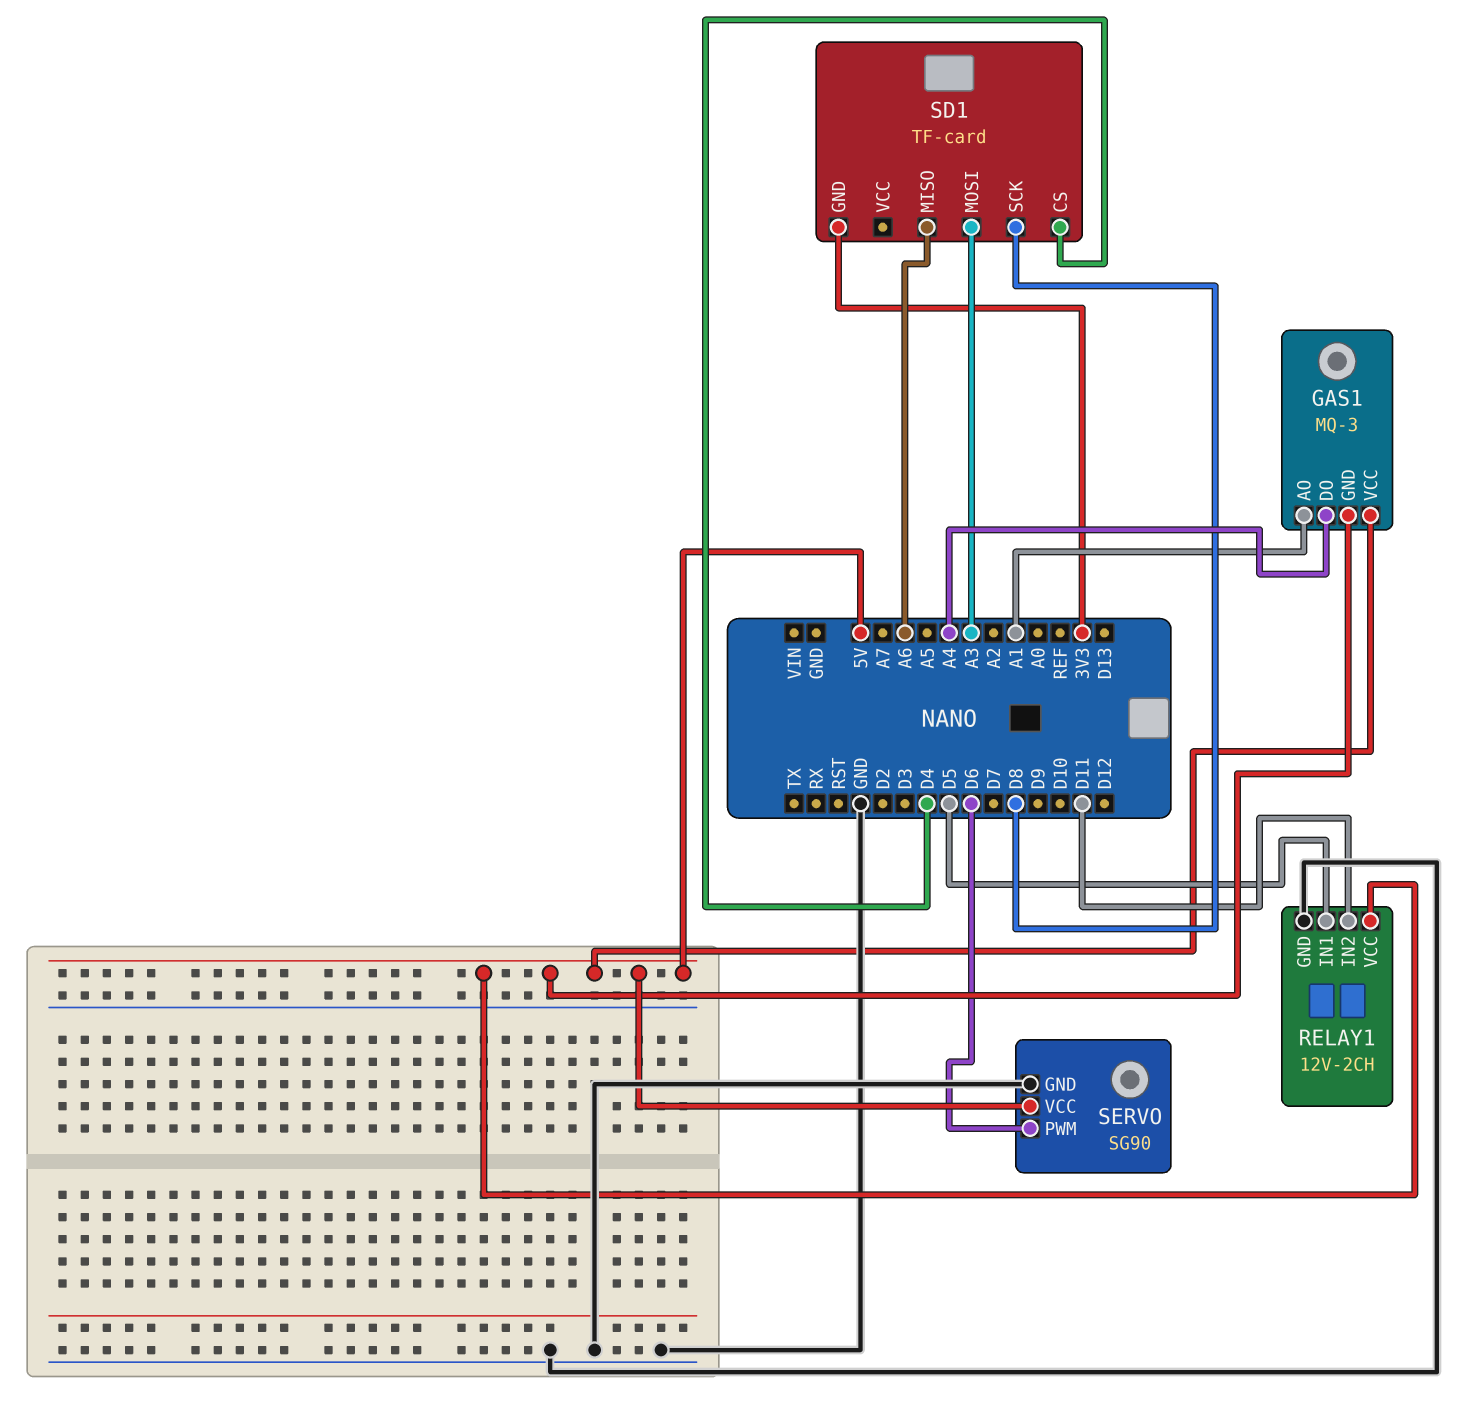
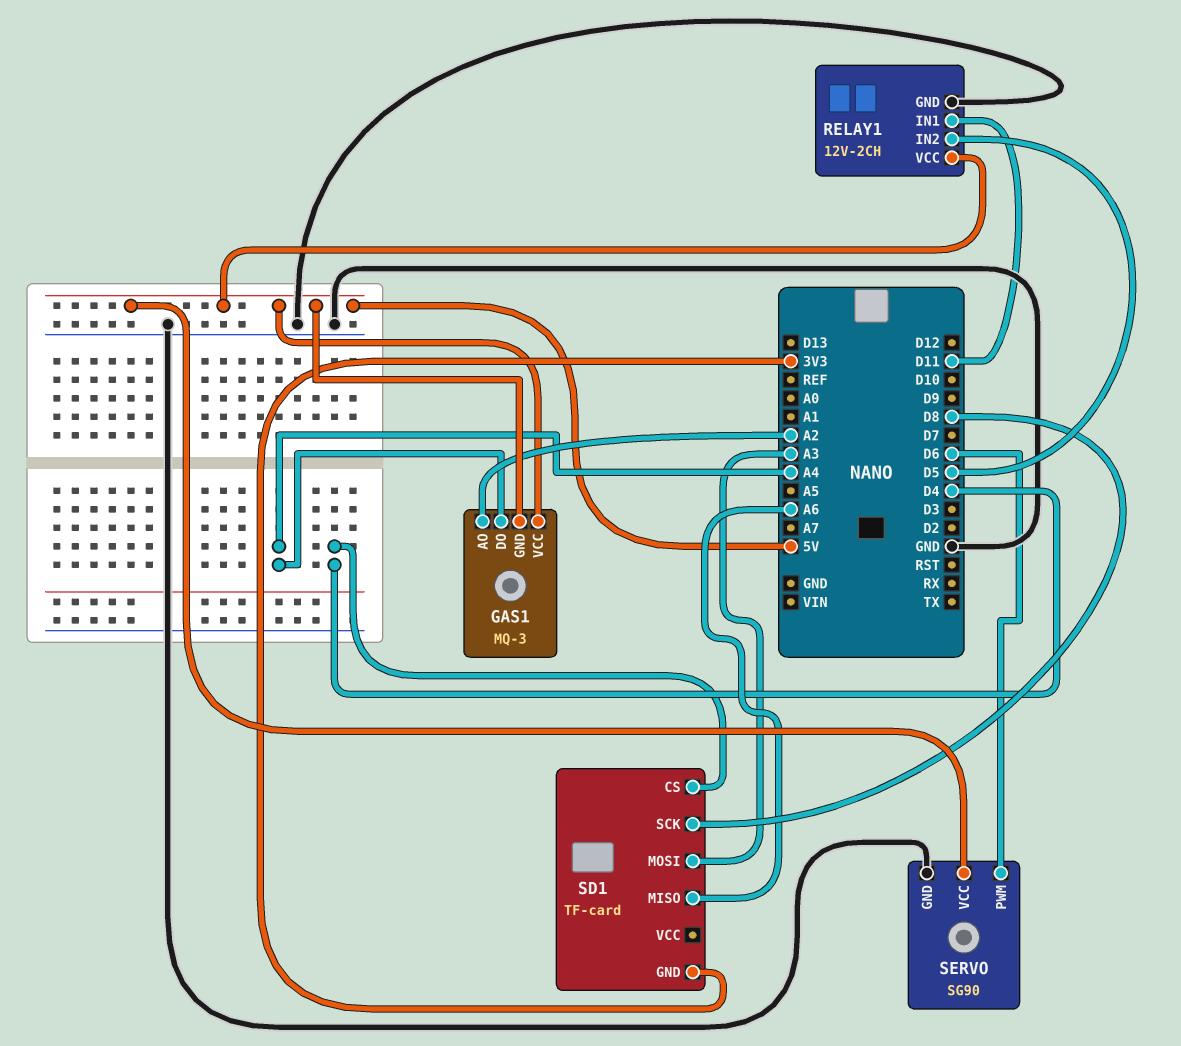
GAS1 pin AO: A1 -> A2
RELAY1 pin IN1: D5 -> D11
RELAY1 pin IN2: D11 -> D5

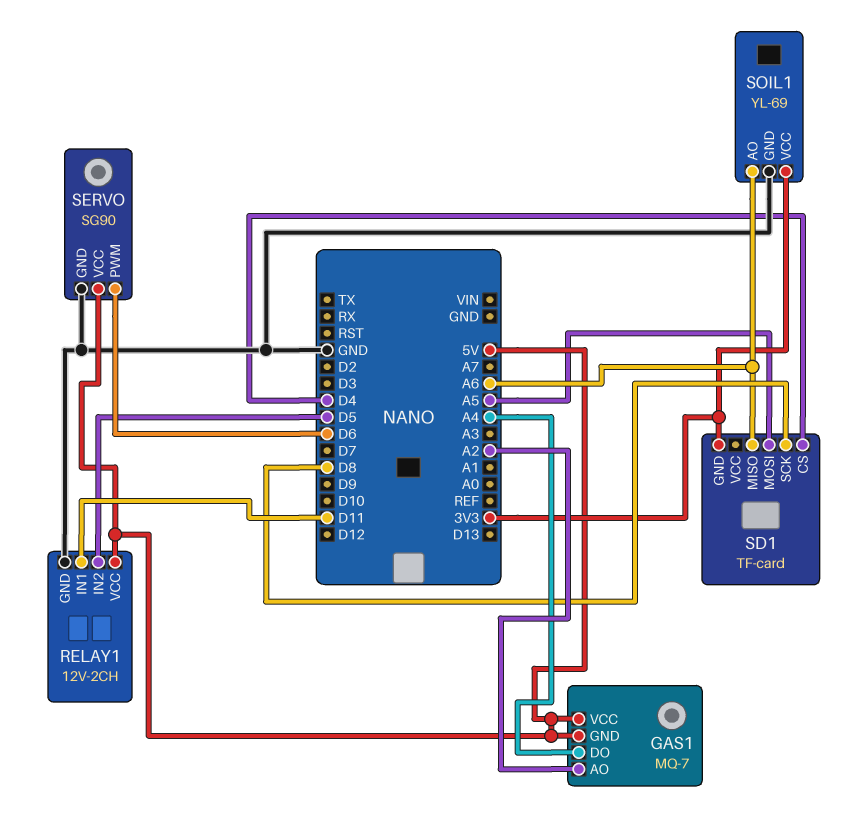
GAS1: MQ-3 -> MQ-7
SD1 pin MOSI: A3 -> A5
SOIL1: none -> YL-69
SOIL1 pin AO: none -> A6
SOIL1 pin GND: none -> GND
SOIL1 pin VCC: none -> 3V3

